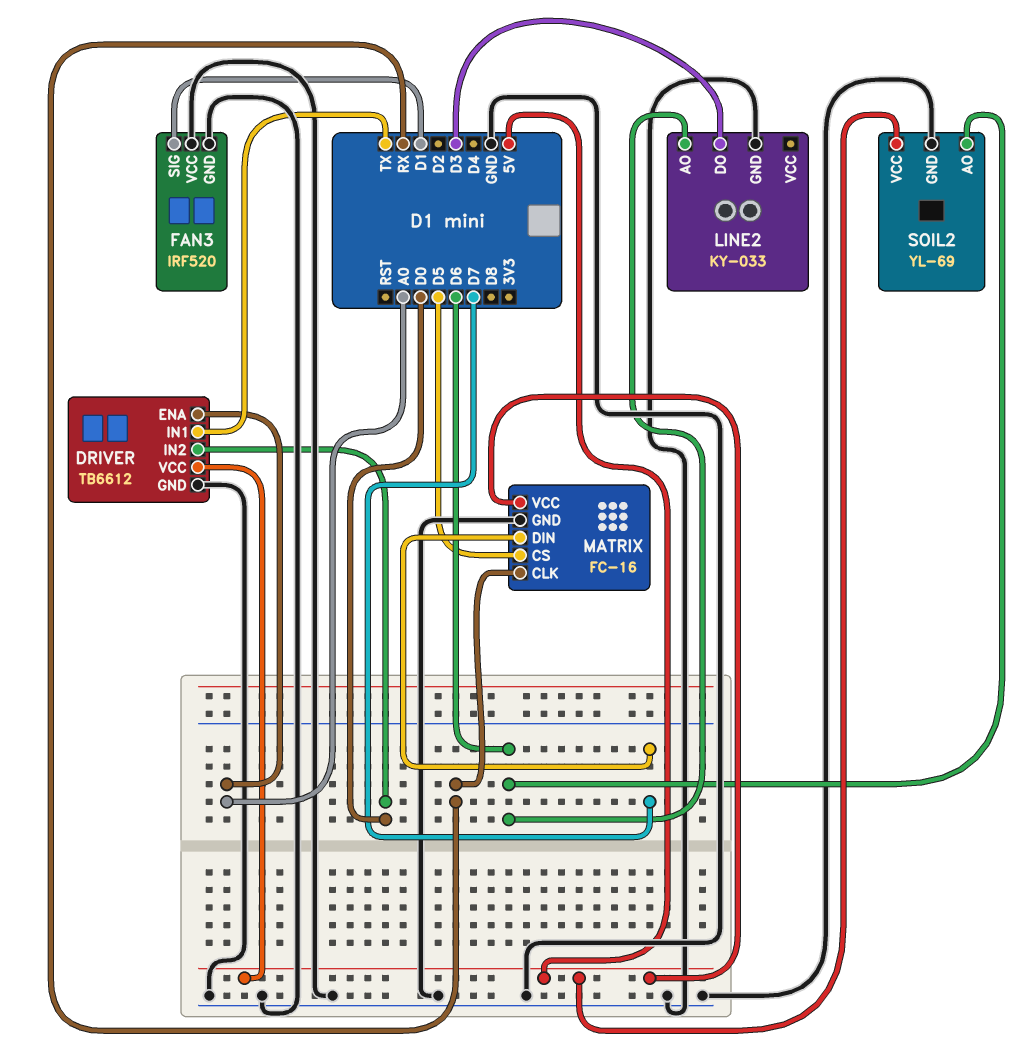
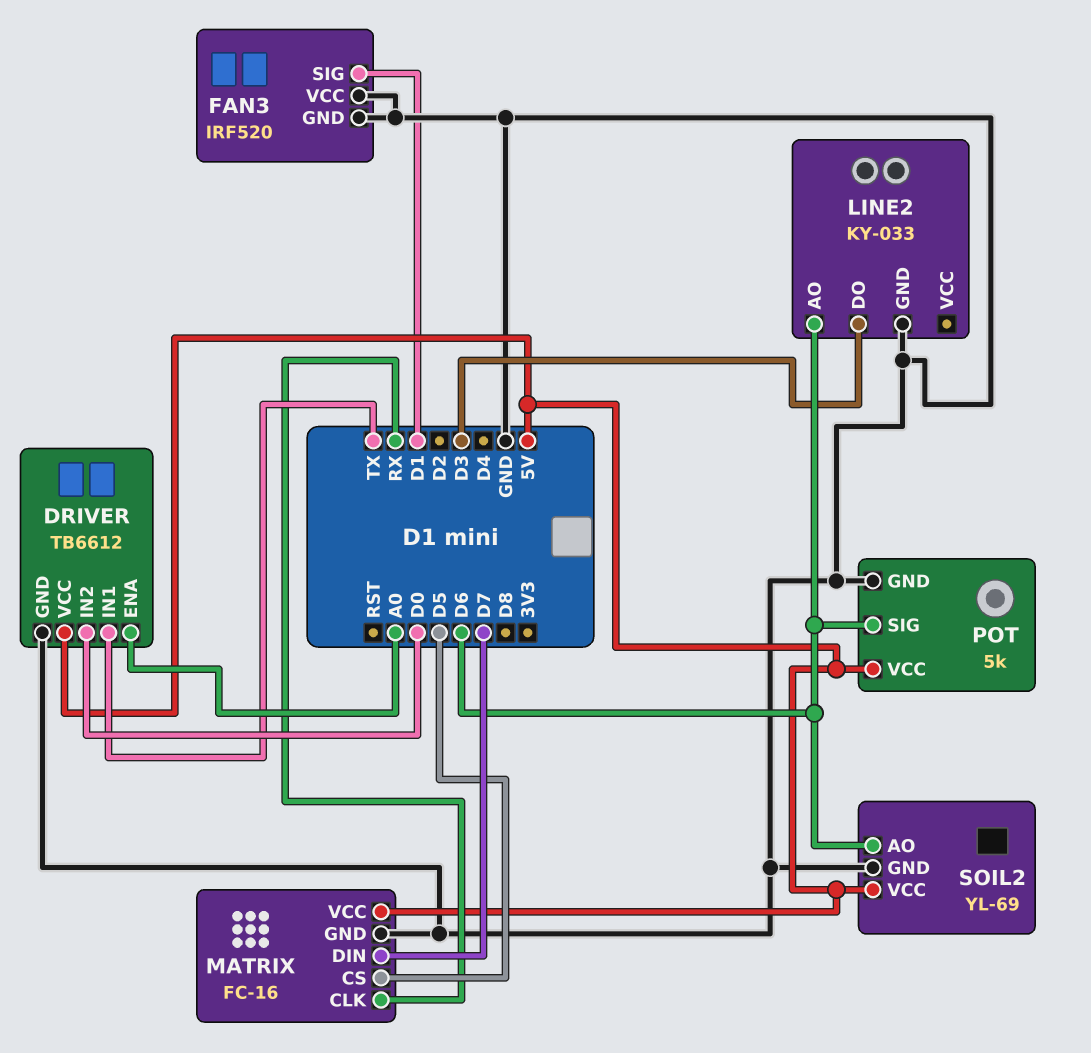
POT: none -> 5k
POT pin GND: none -> GND
POT pin SIG: none -> D6
POT pin VCC: none -> 5V

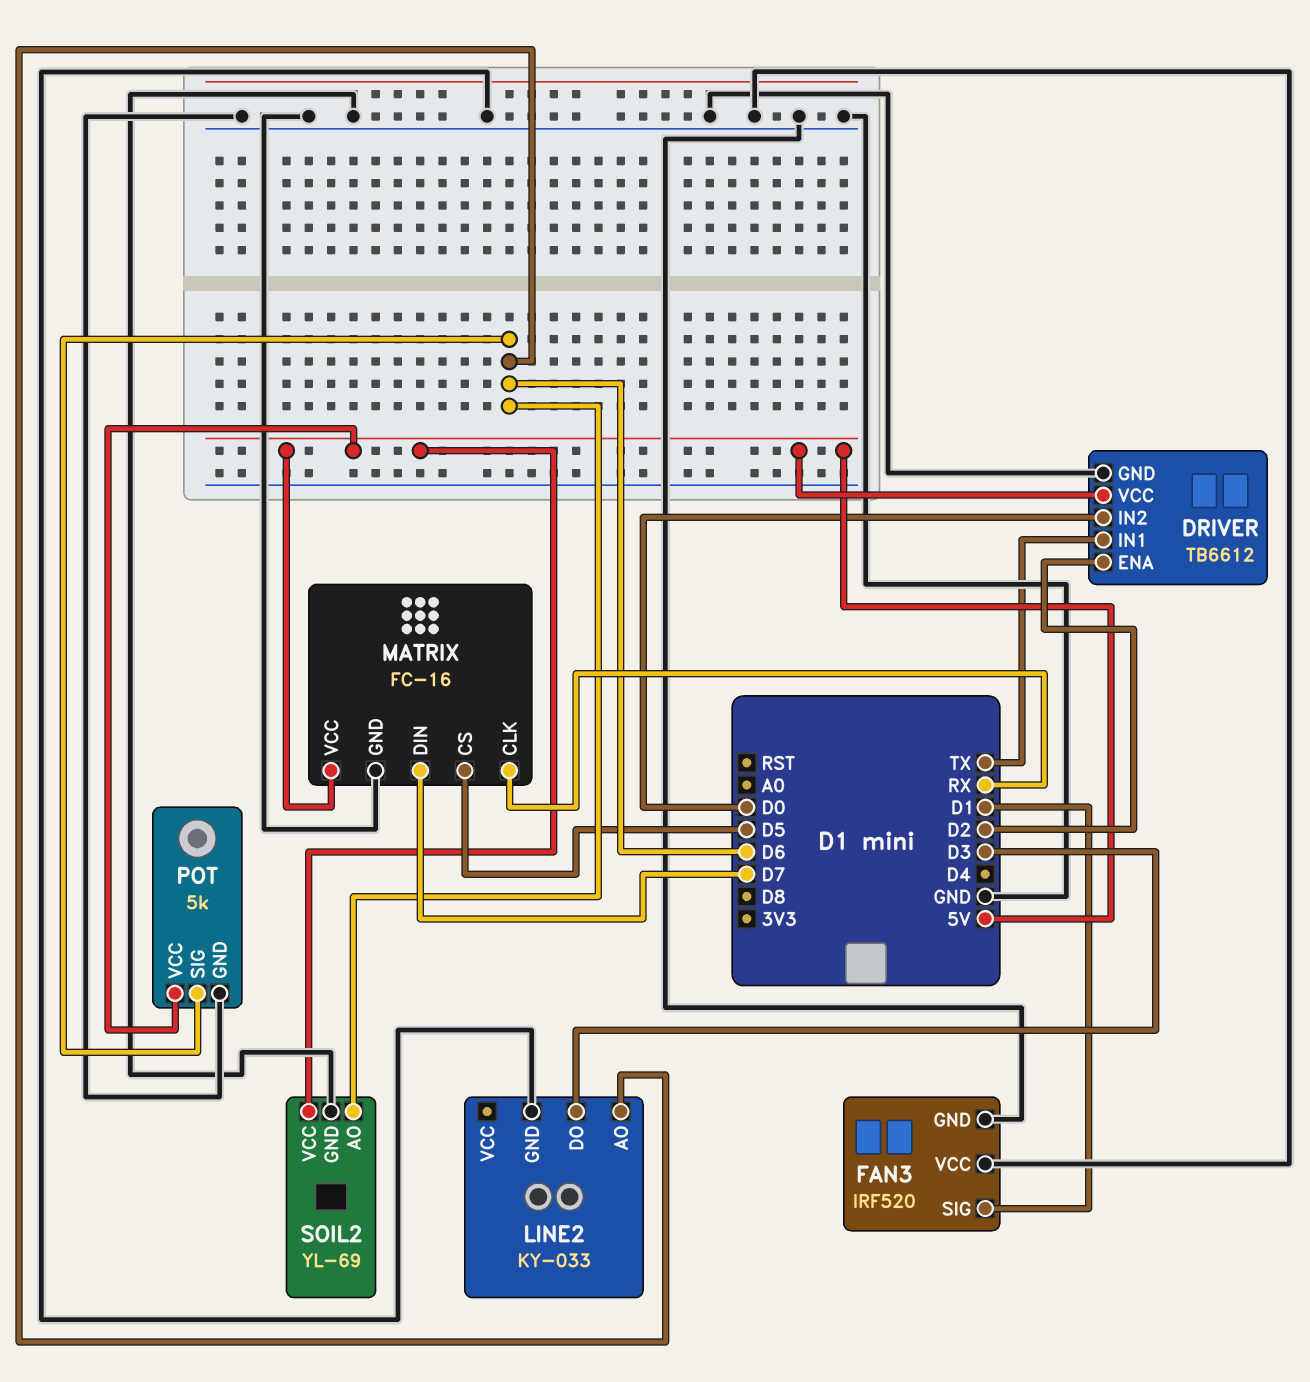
DRIVER pin ENA: A0 -> D2

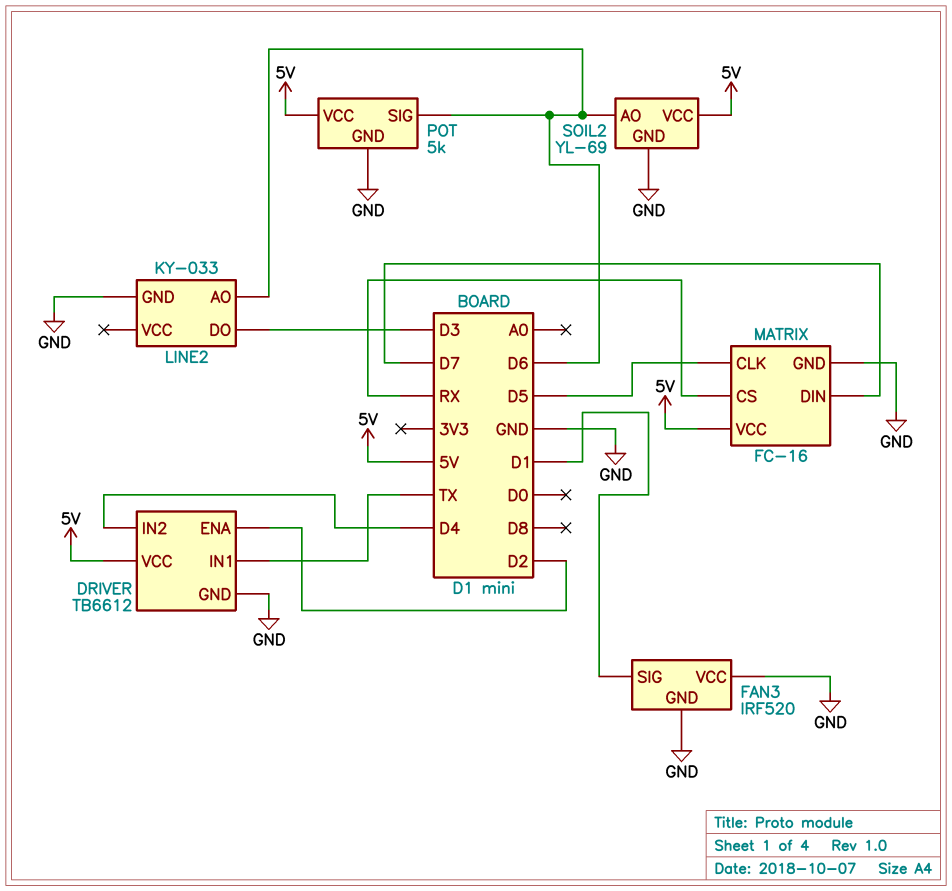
DRIVER pin IN2: D0 -> D4
MATRIX pin CLK: RX -> D5
MATRIX pin CS: D5 -> RX

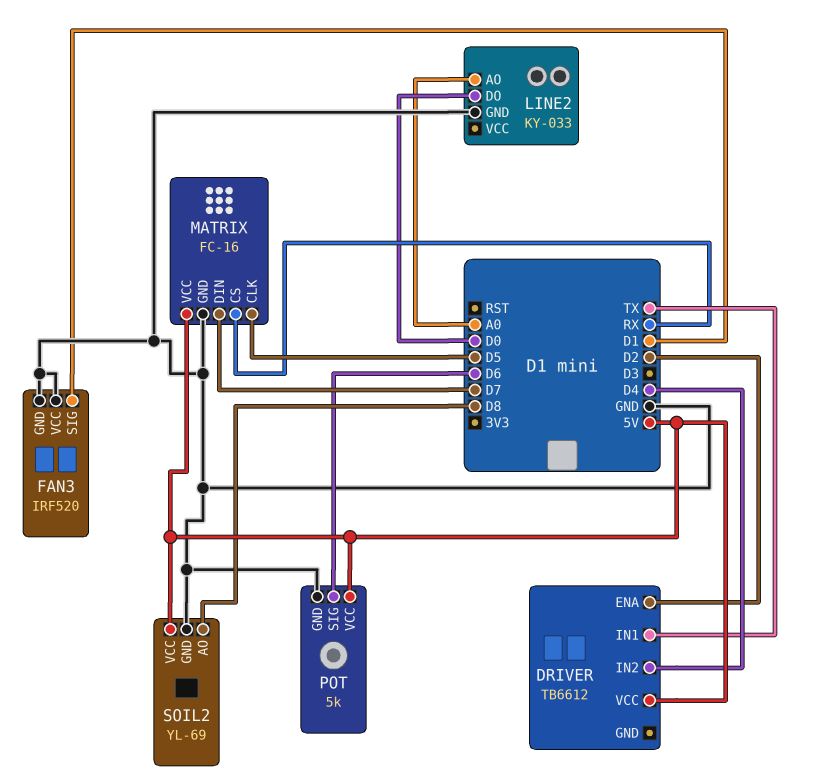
DRIVER pin GND: GND -> none
LINE2 pin AO: D6 -> A0
LINE2 pin DO: D3 -> D0
SOIL2 pin AO: D6 -> D8

